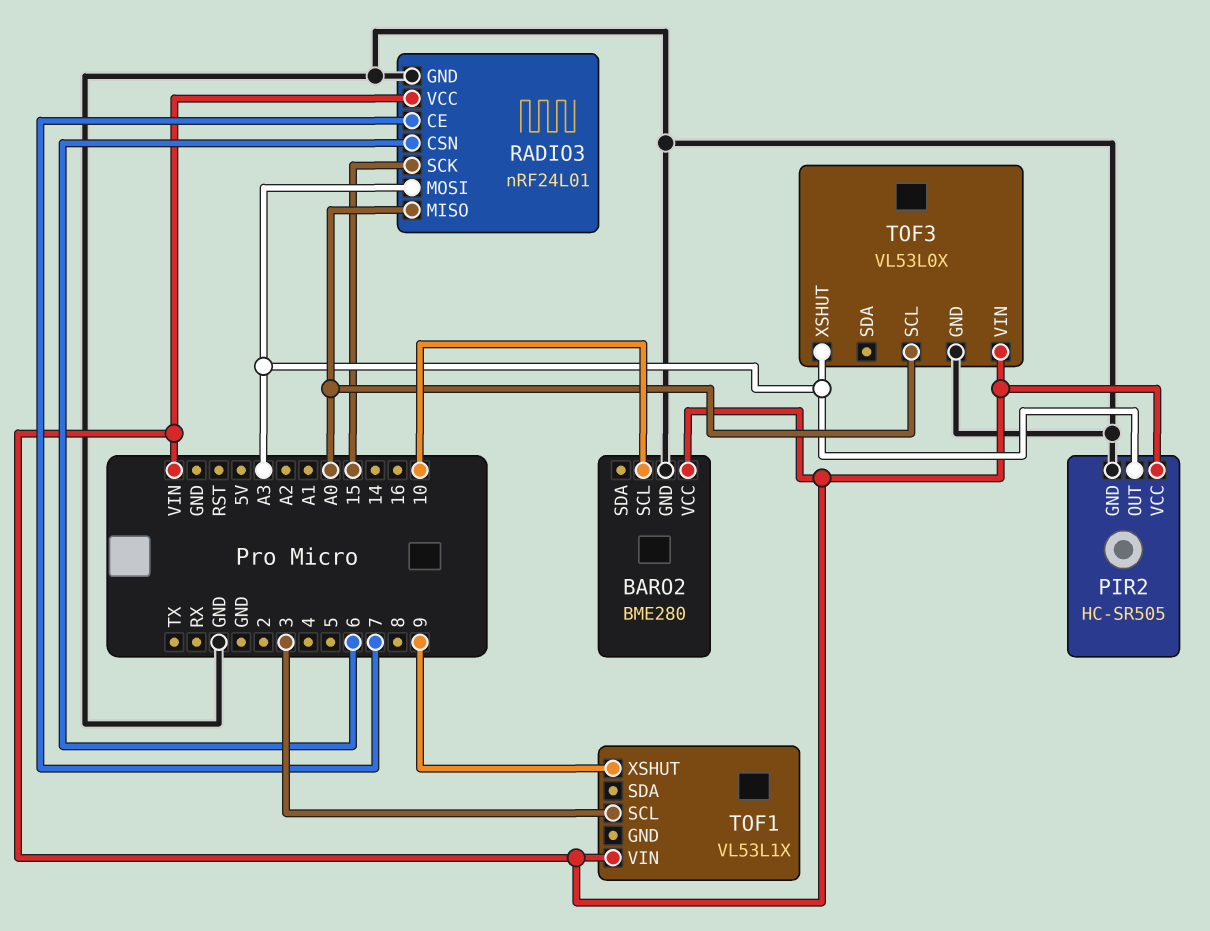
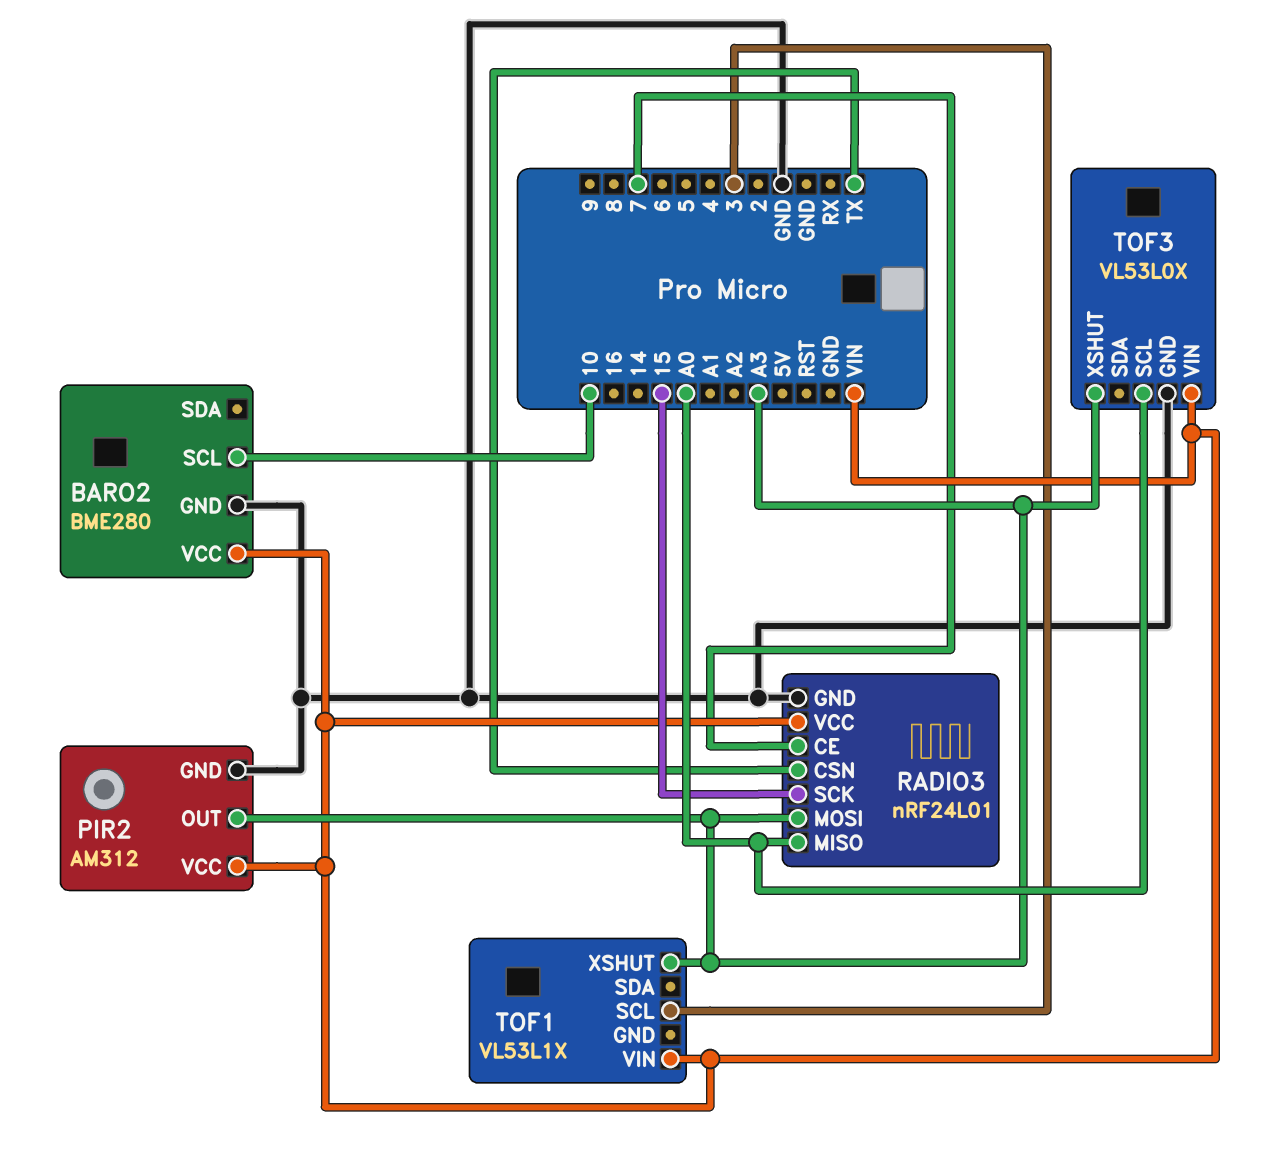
PIR2: HC-SR505 -> AM312
RADIO3 pin CSN: 6 -> TX
TOF1 pin XSHUT: 9 -> A3

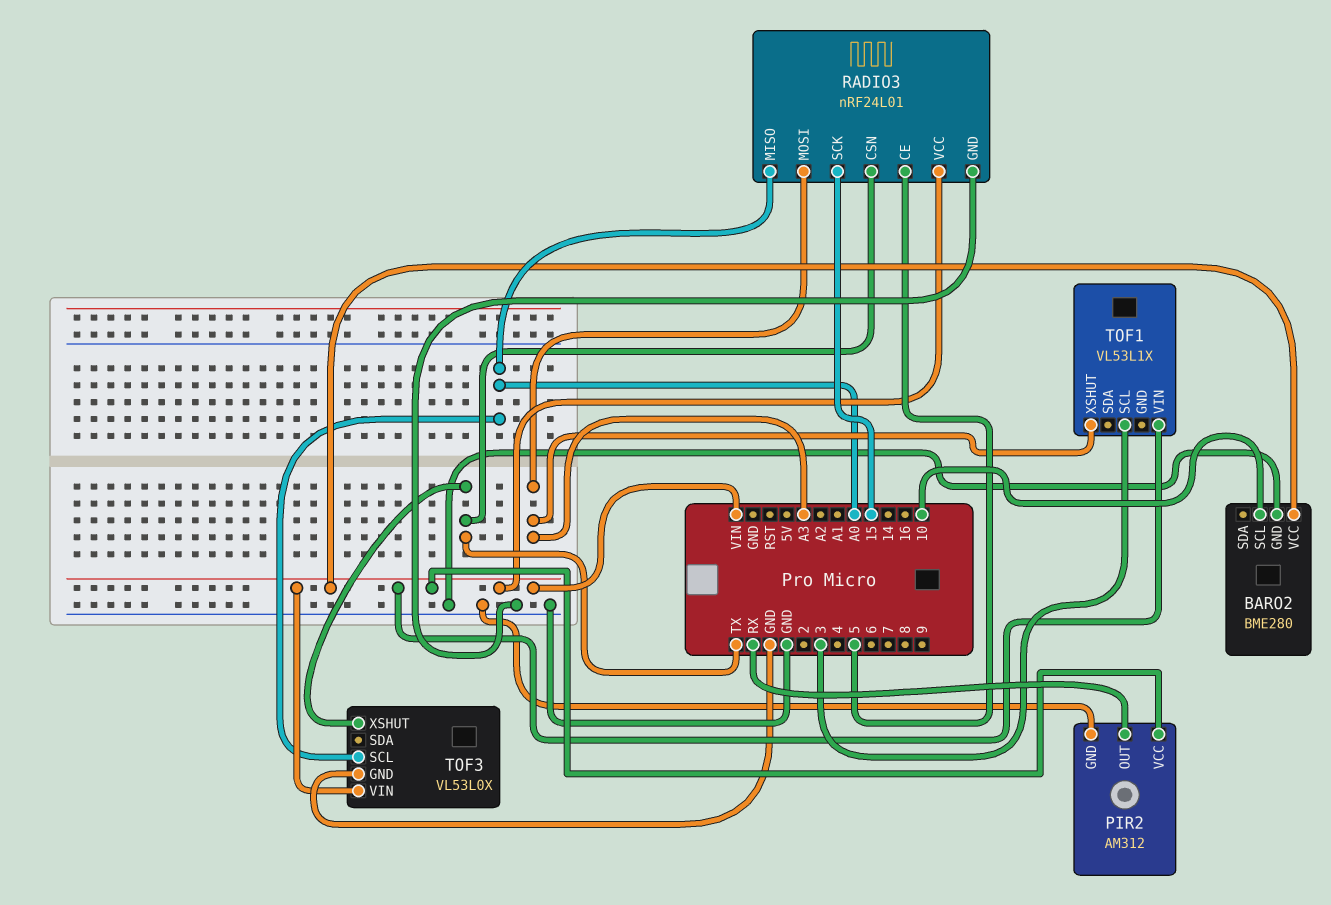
PIR2 pin OUT: A3 -> RX
RADIO3 pin CE: 7 -> 5
TOF3 pin XSHUT: A3 -> TX

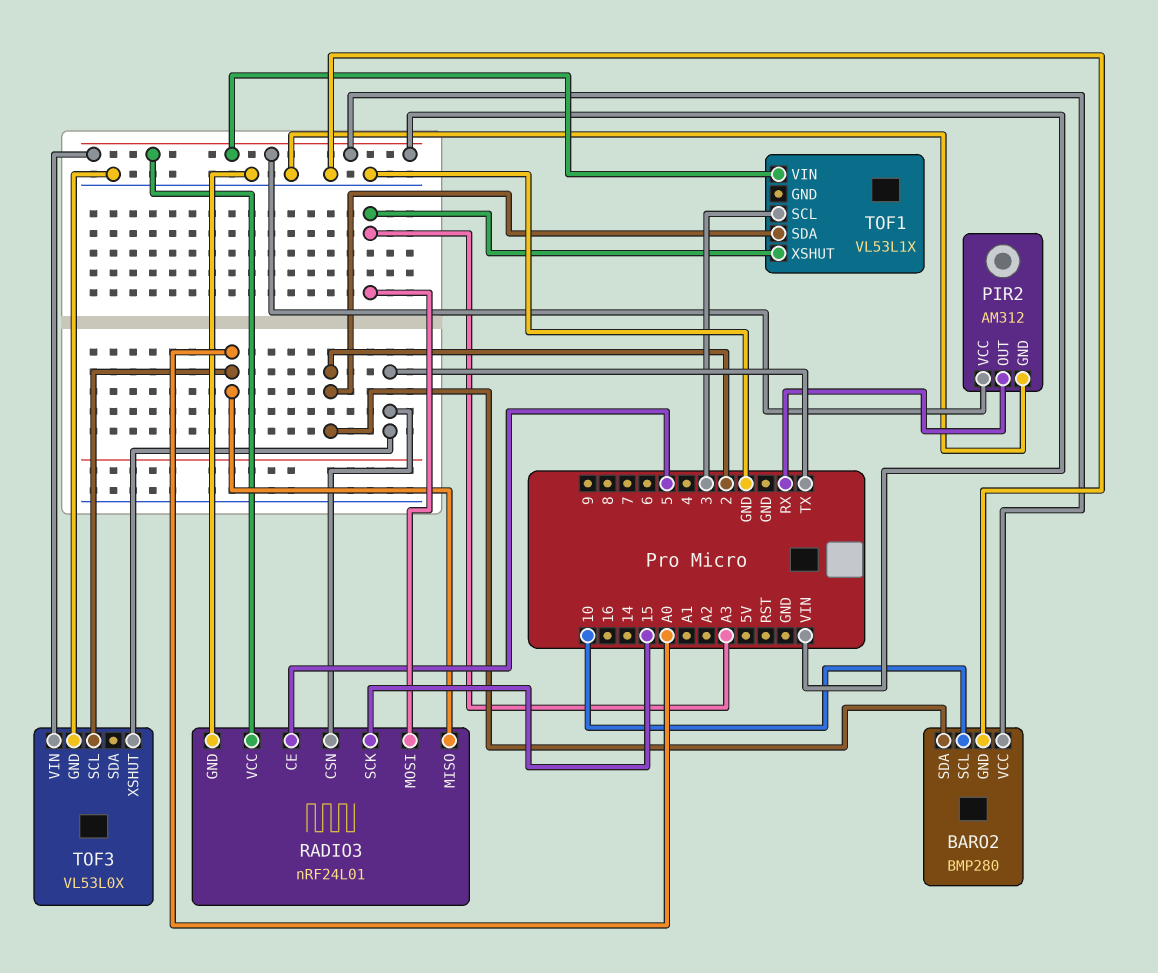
BARO2: BME280 -> BMP280
BARO2 pin SDA: none -> 2
TOF1 pin SDA: none -> 2

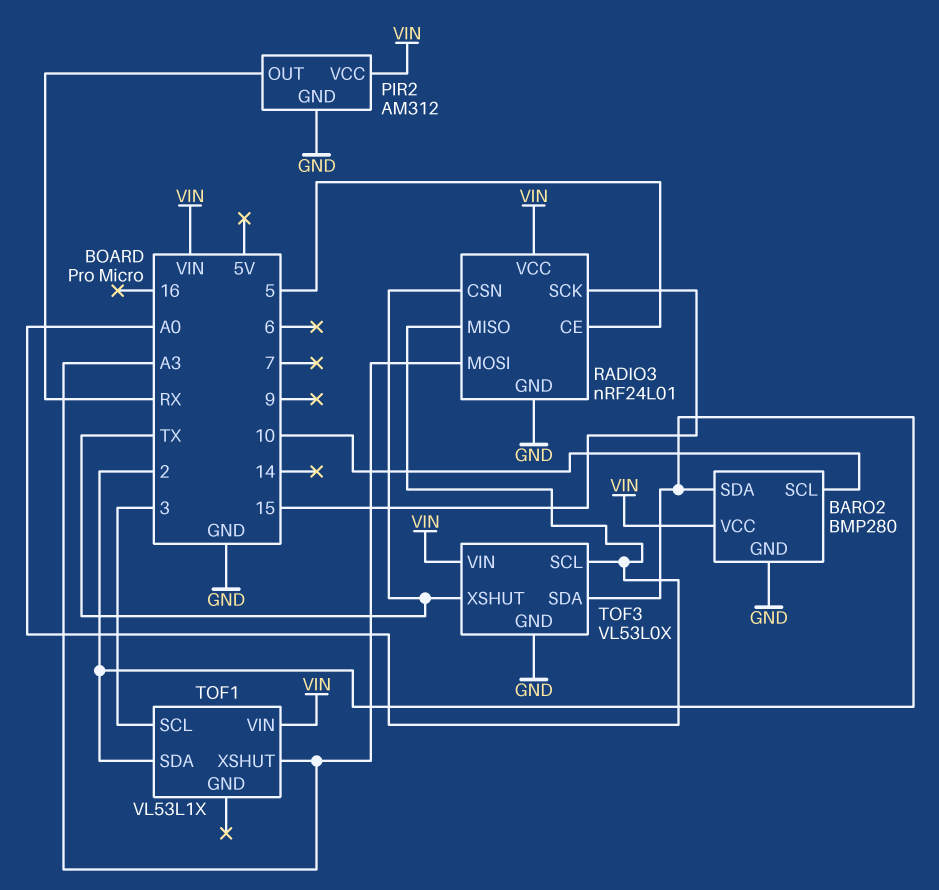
TOF3 pin SDA: none -> 2

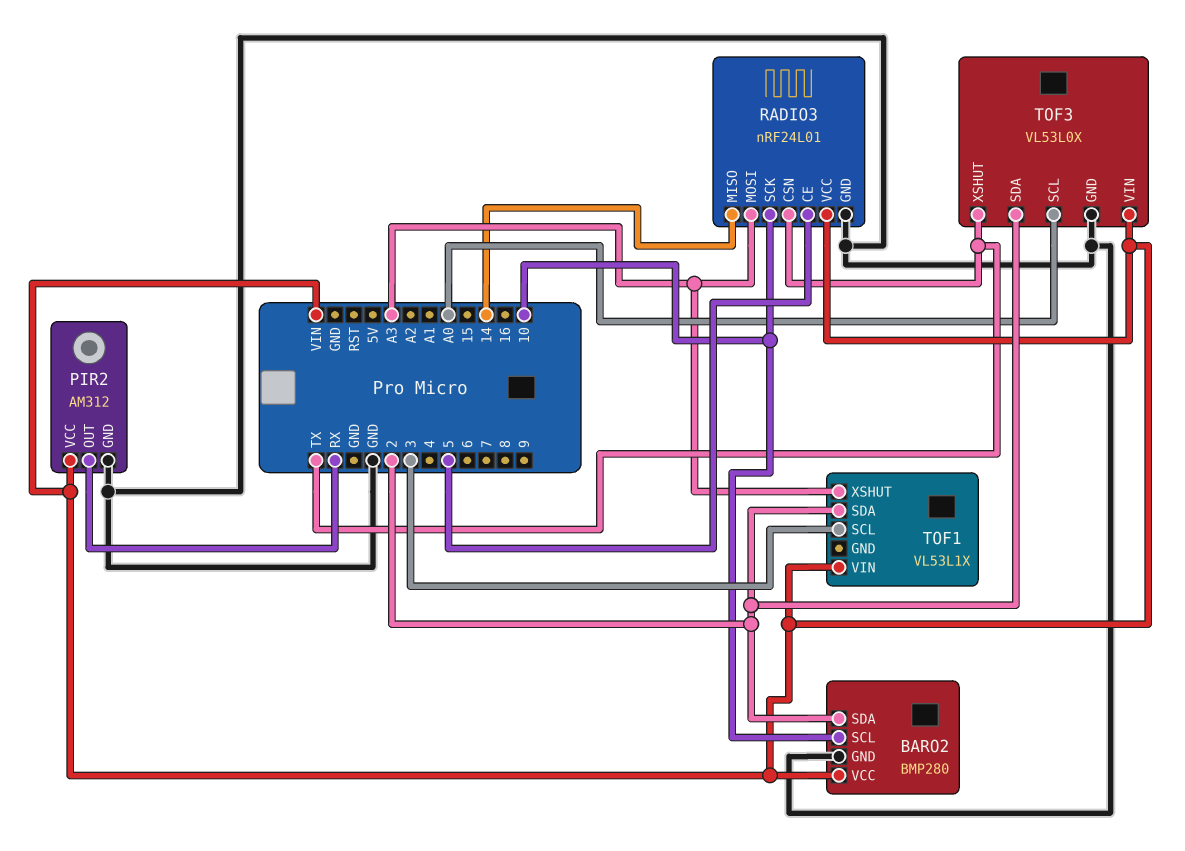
RADIO3 pin MISO: A0 -> 14
RADIO3 pin SCK: 15 -> 10

